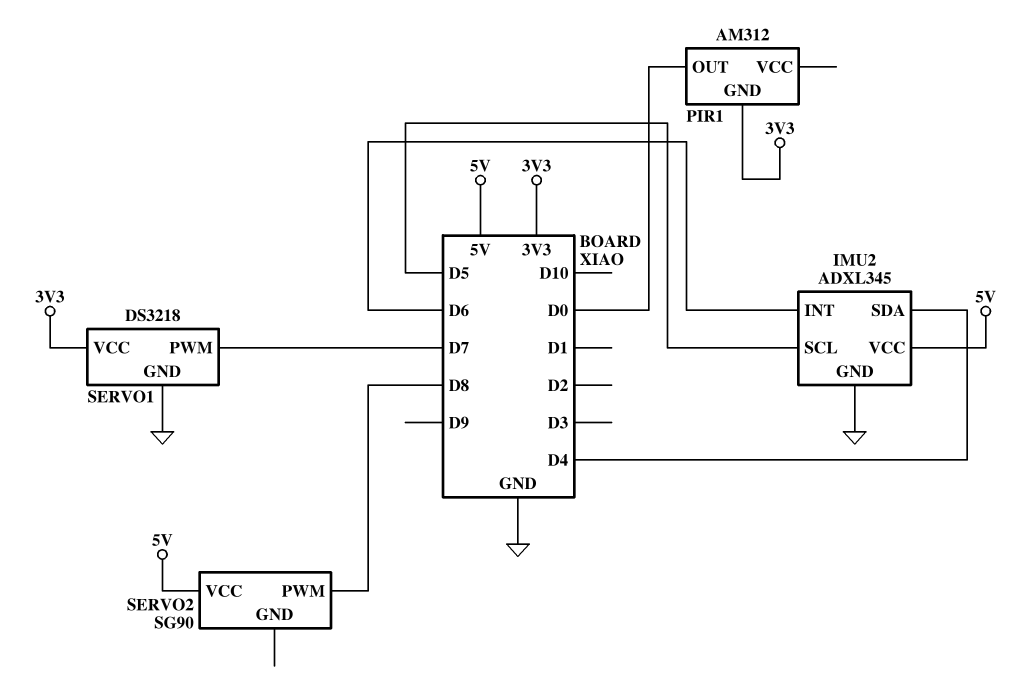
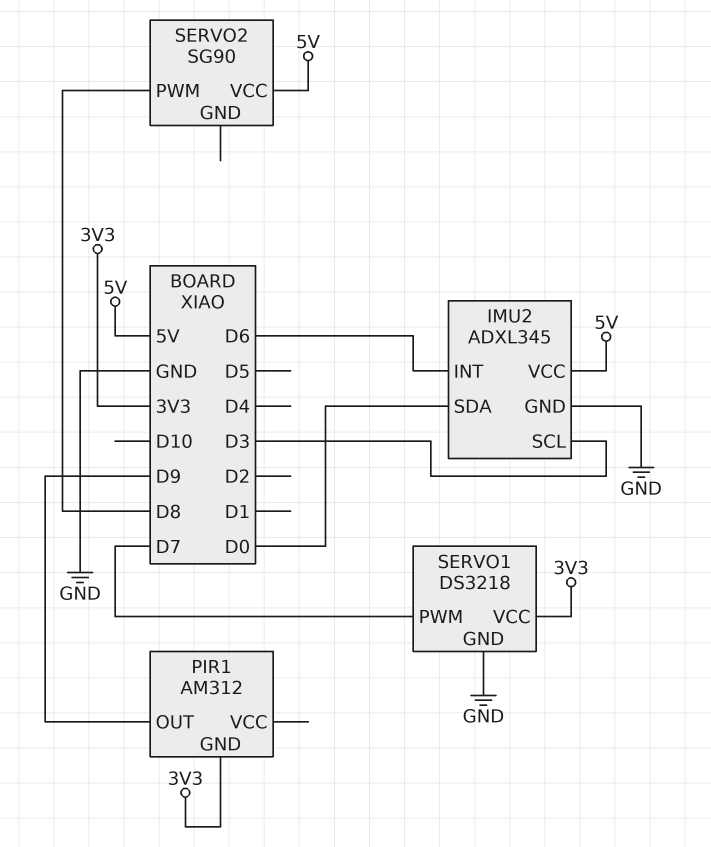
IMU2 pin SCL: D5 -> D3
IMU2 pin SDA: D4 -> D0
PIR1 pin OUT: D0 -> D9

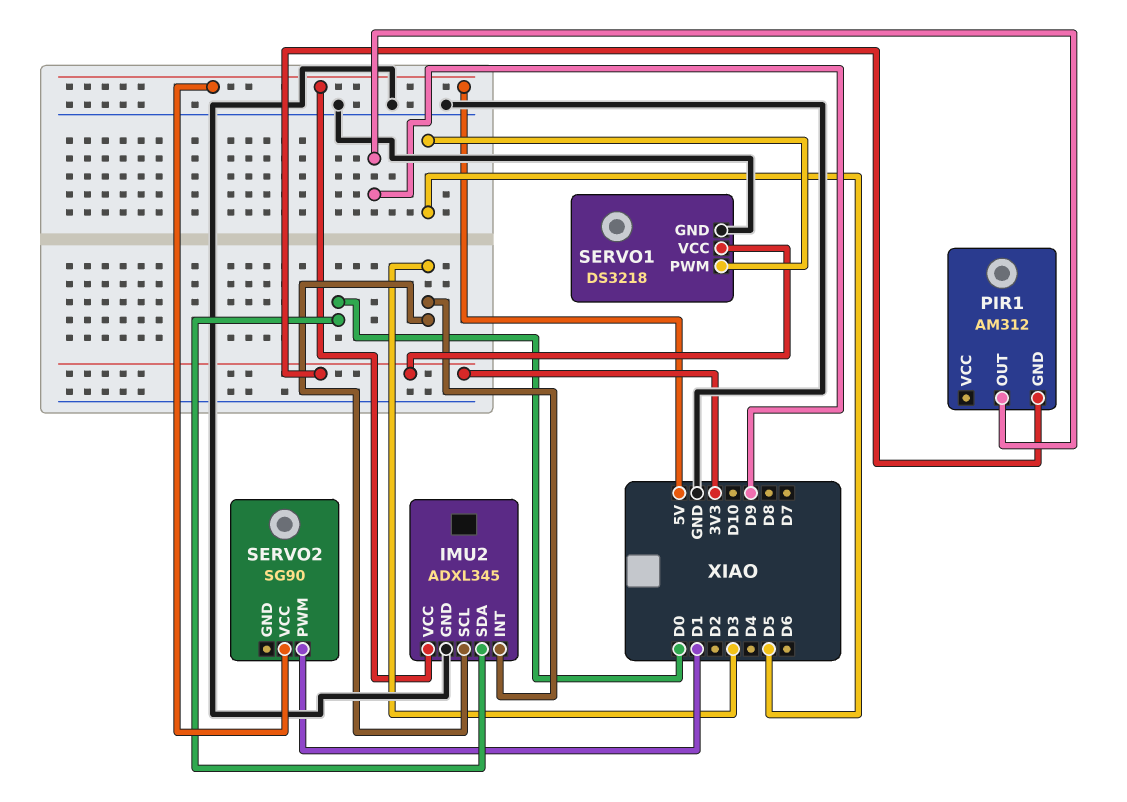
IMU2 pin INT: D6 -> D3
SERVO1 pin PWM: D7 -> D5
SERVO2 pin PWM: D8 -> D1

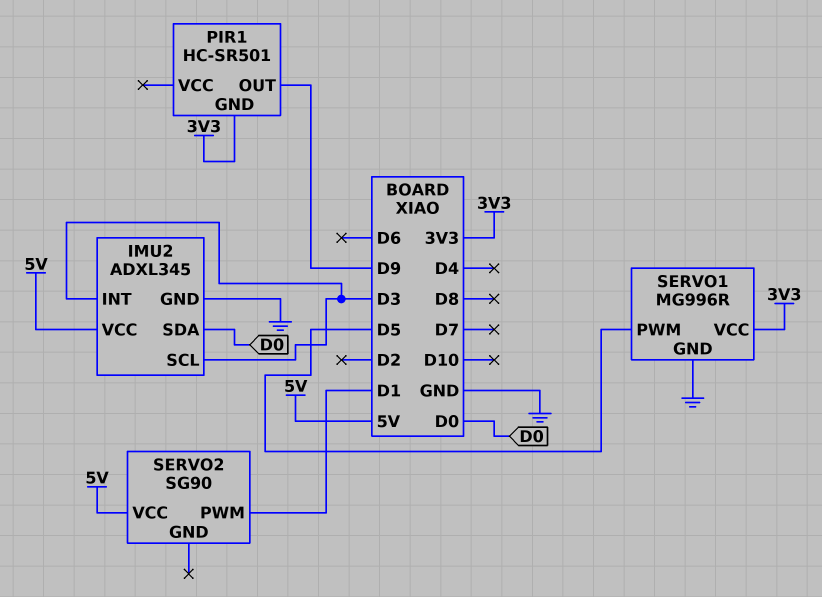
PIR1: AM312 -> HC-SR501
SERVO1: DS3218 -> MG996R

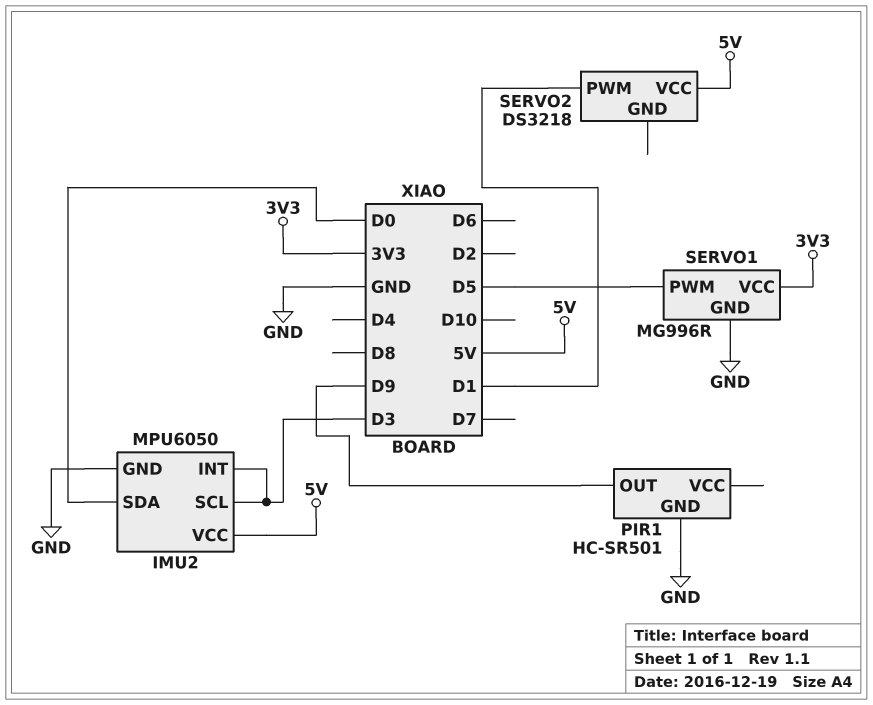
IMU2: ADXL345 -> MPU6050
PIR1 pin GND: 3V3 -> GND
SERVO2: SG90 -> DS3218

